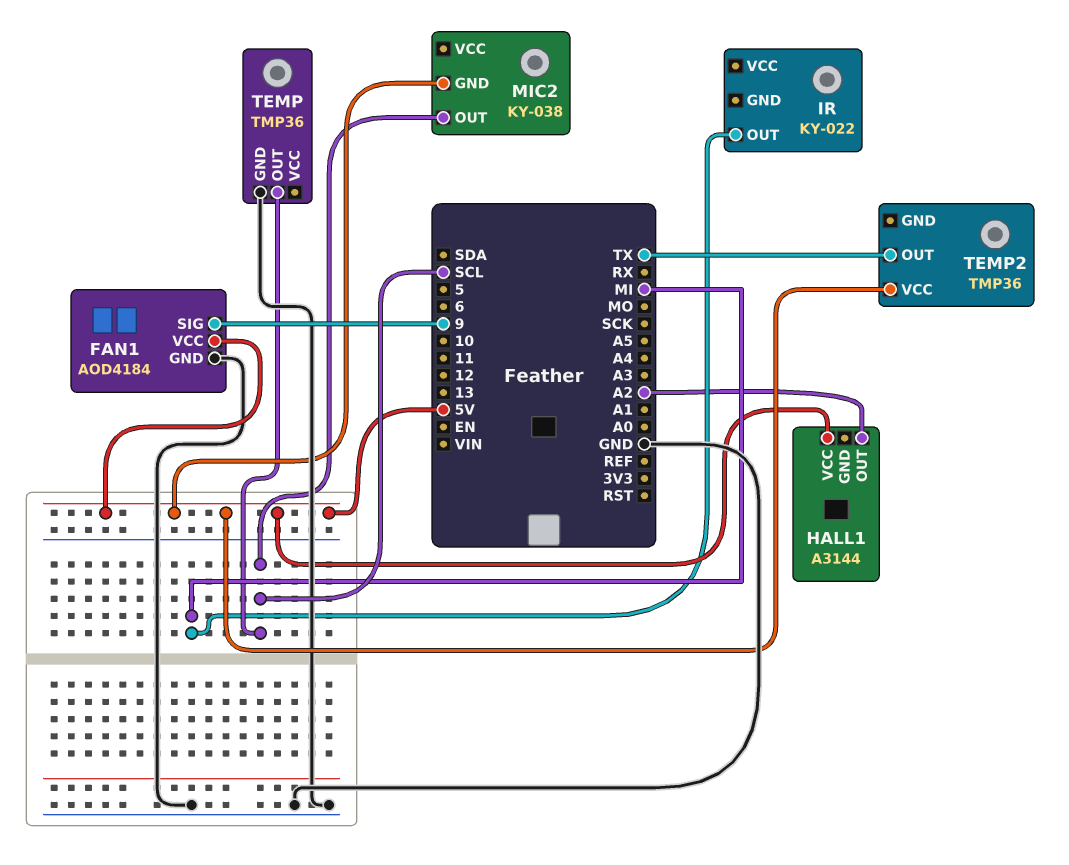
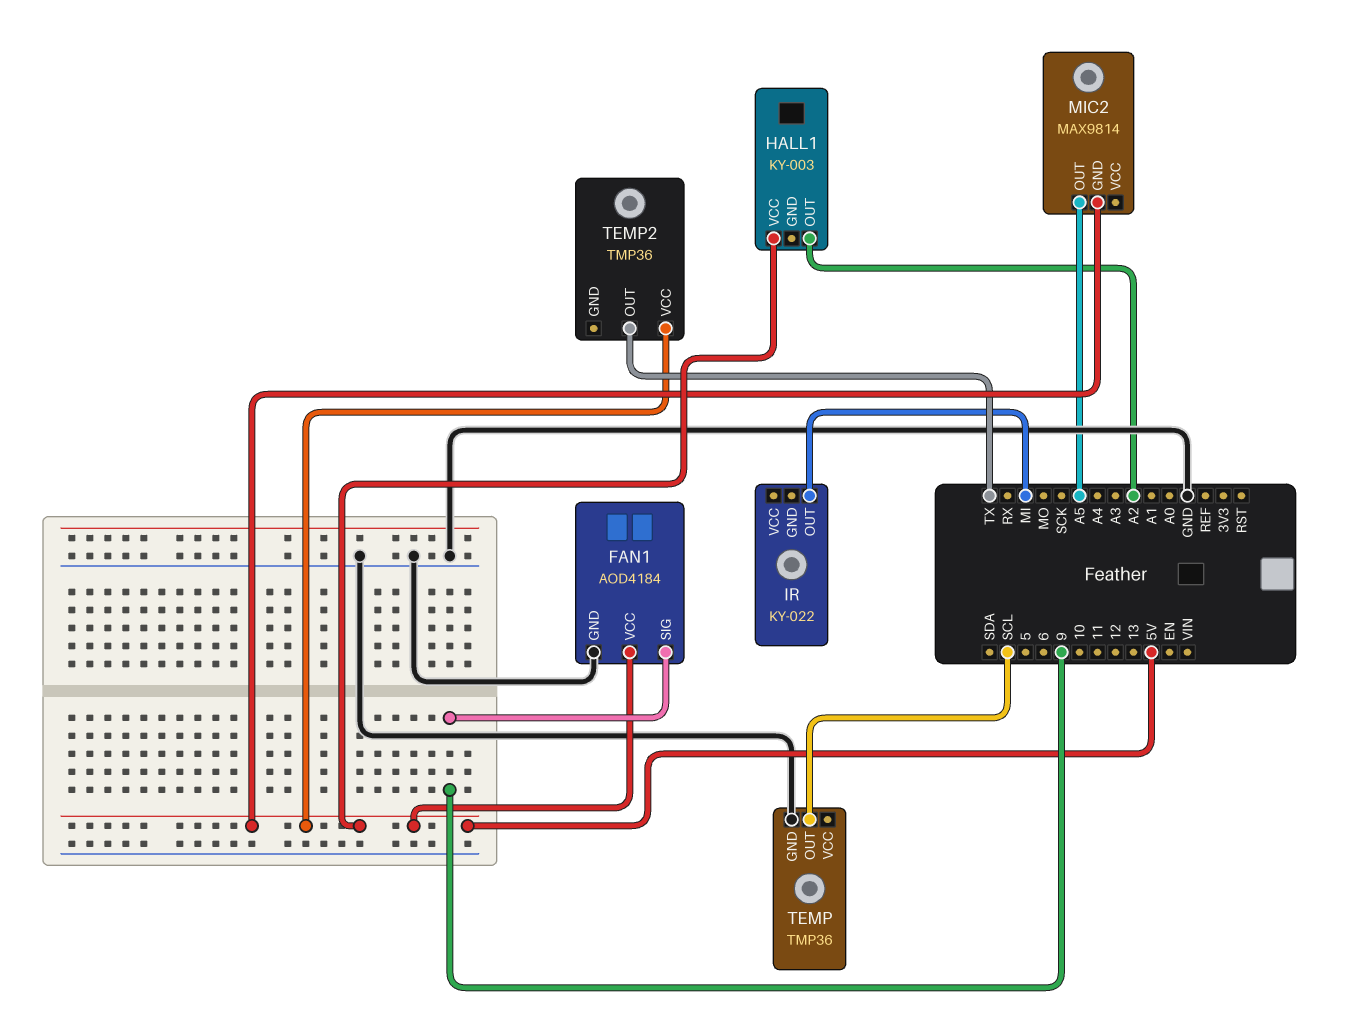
HALL1: A3144 -> KY-003
MIC2: KY-038 -> MAX9814
MIC2 pin OUT: SCL -> A5

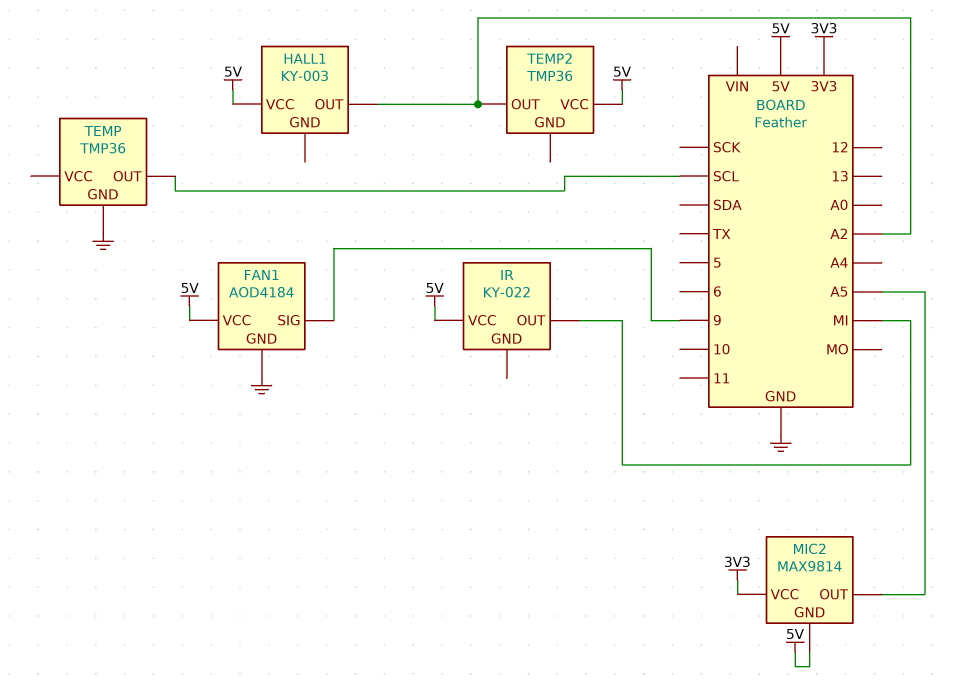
IR pin VCC: none -> 5V
MIC2 pin VCC: none -> 3V3
TEMP2 pin OUT: TX -> A2

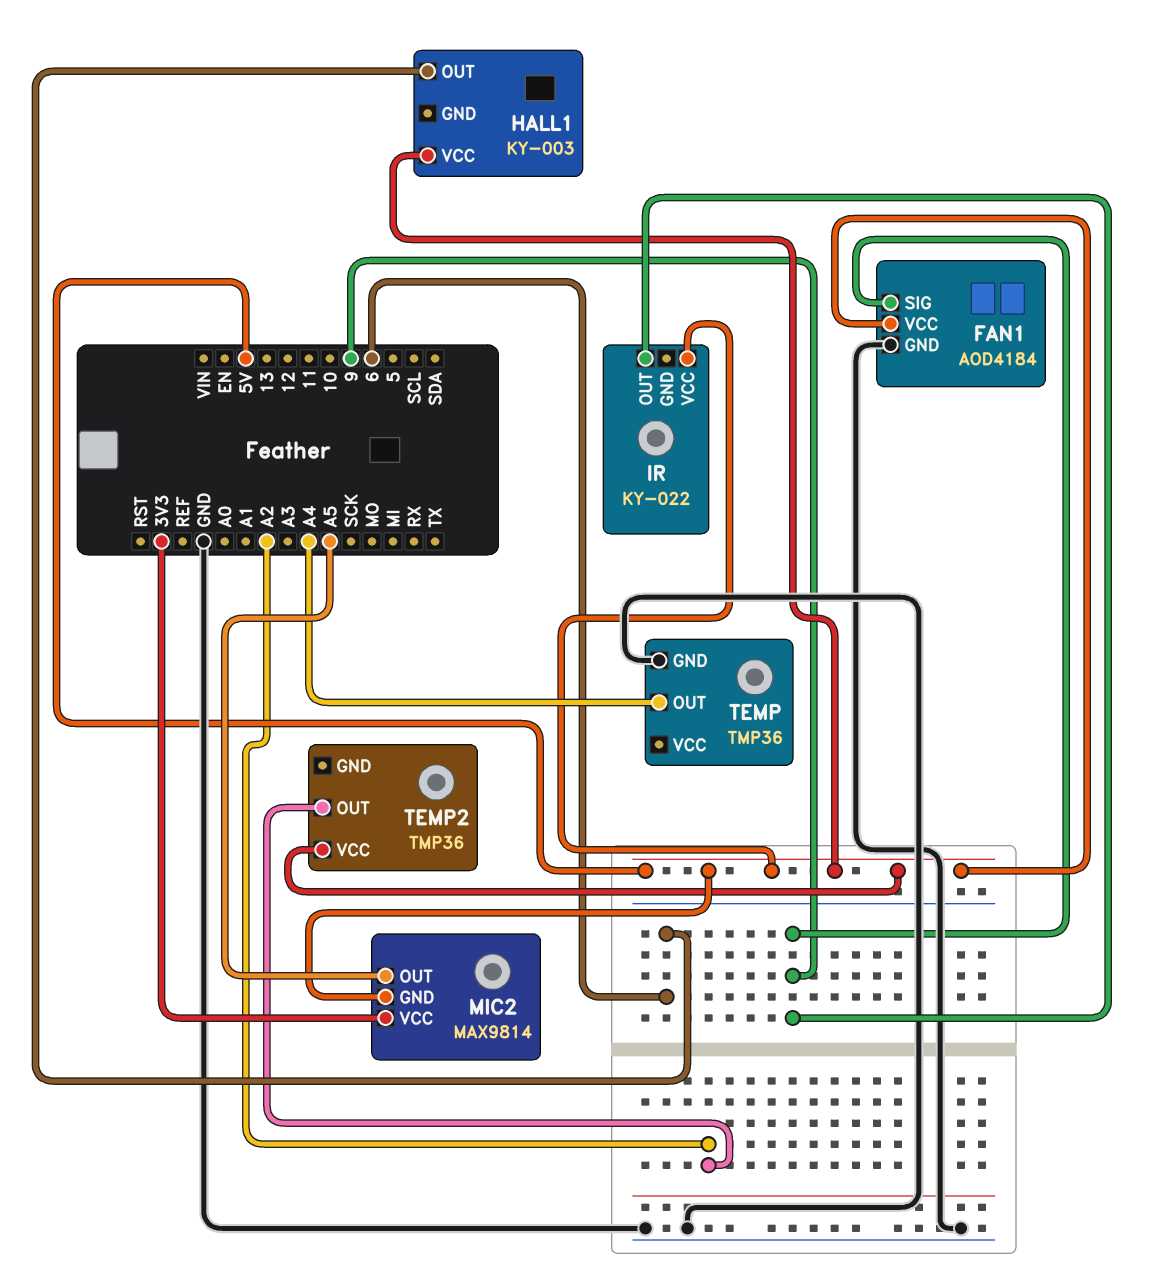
HALL1 pin OUT: A2 -> 6
IR pin OUT: MI -> 9
TEMP pin OUT: SCL -> A4

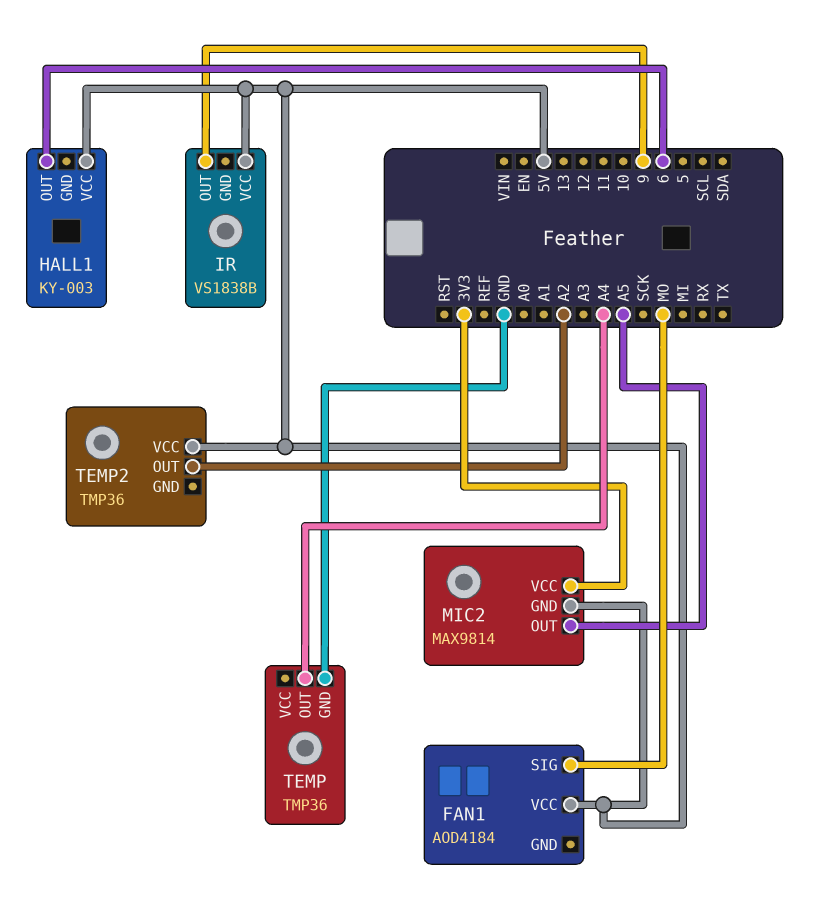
FAN1 pin GND: GND -> none
FAN1 pin SIG: 9 -> MO
IR: KY-022 -> VS1838B

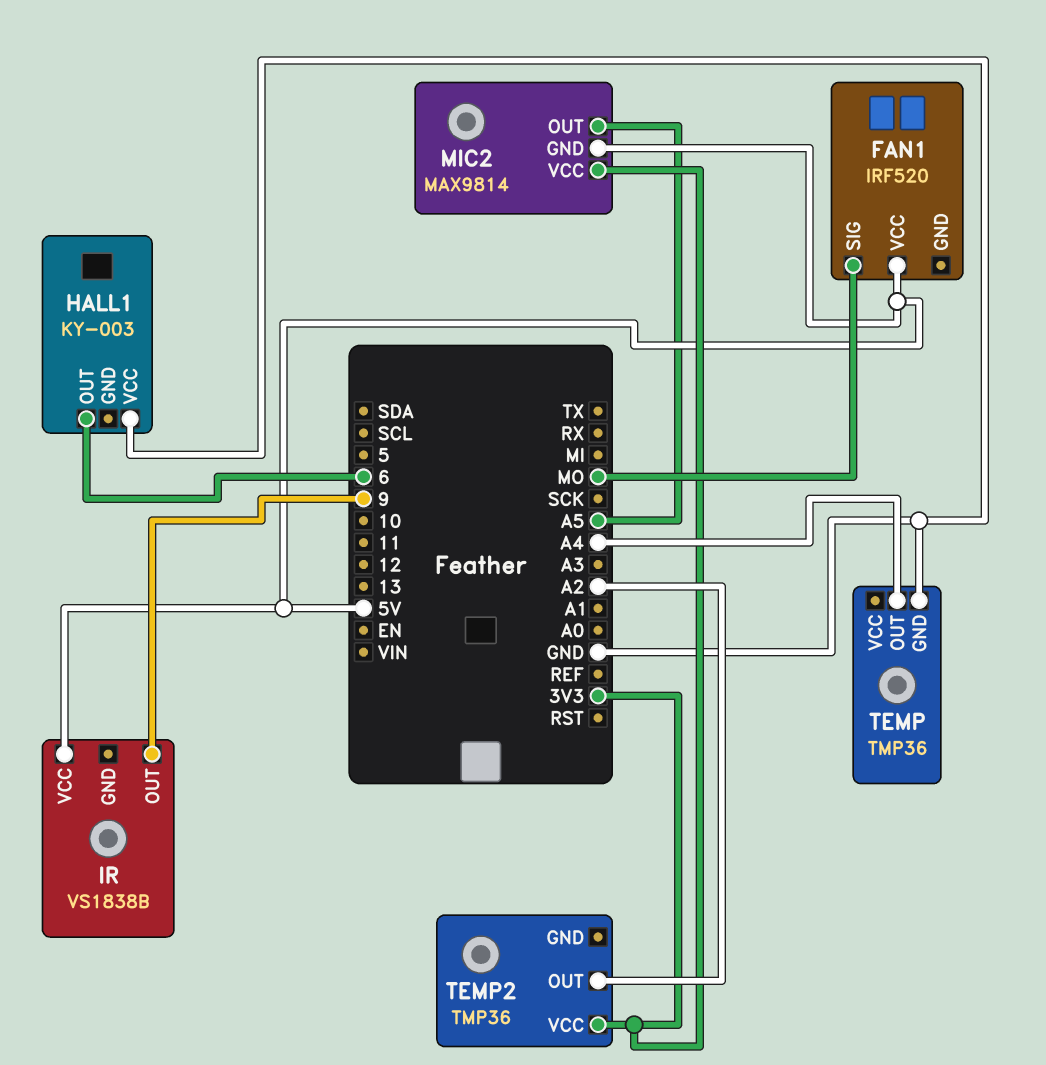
FAN1: AOD4184 -> IRF520
HALL1 pin VCC: 5V -> GND
TEMP2 pin VCC: 5V -> 3V3

